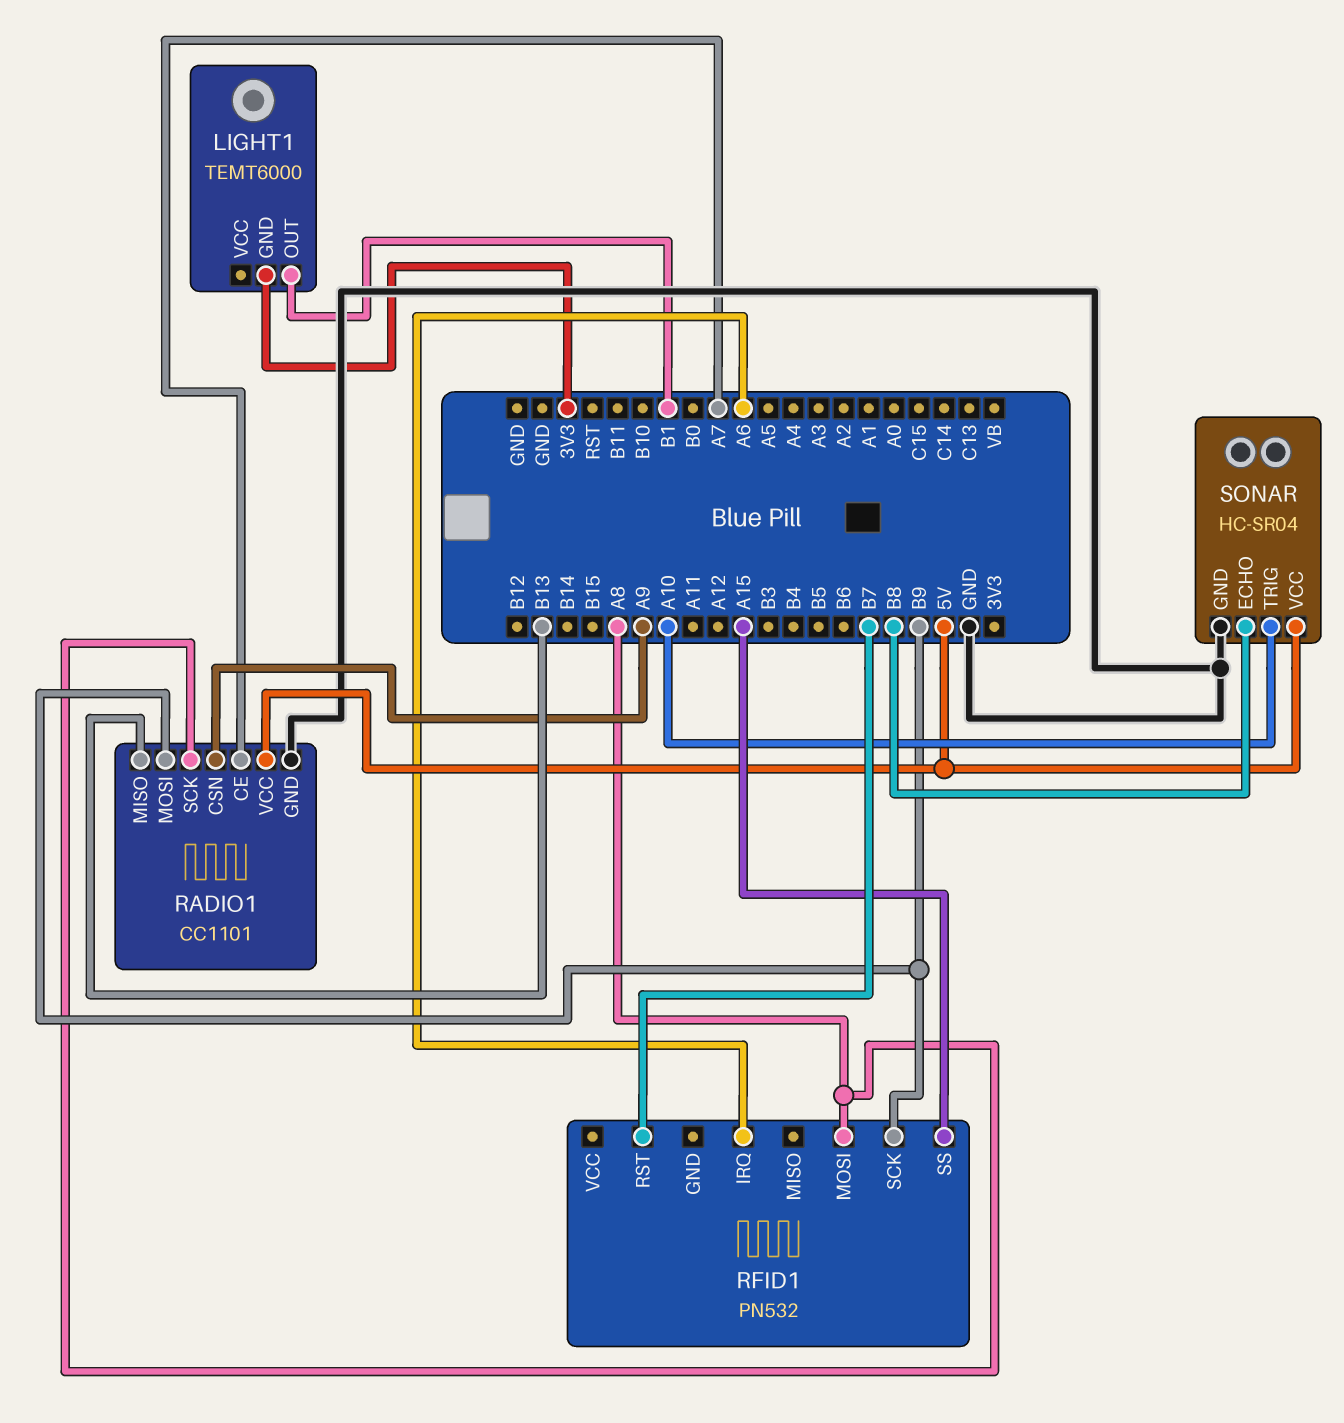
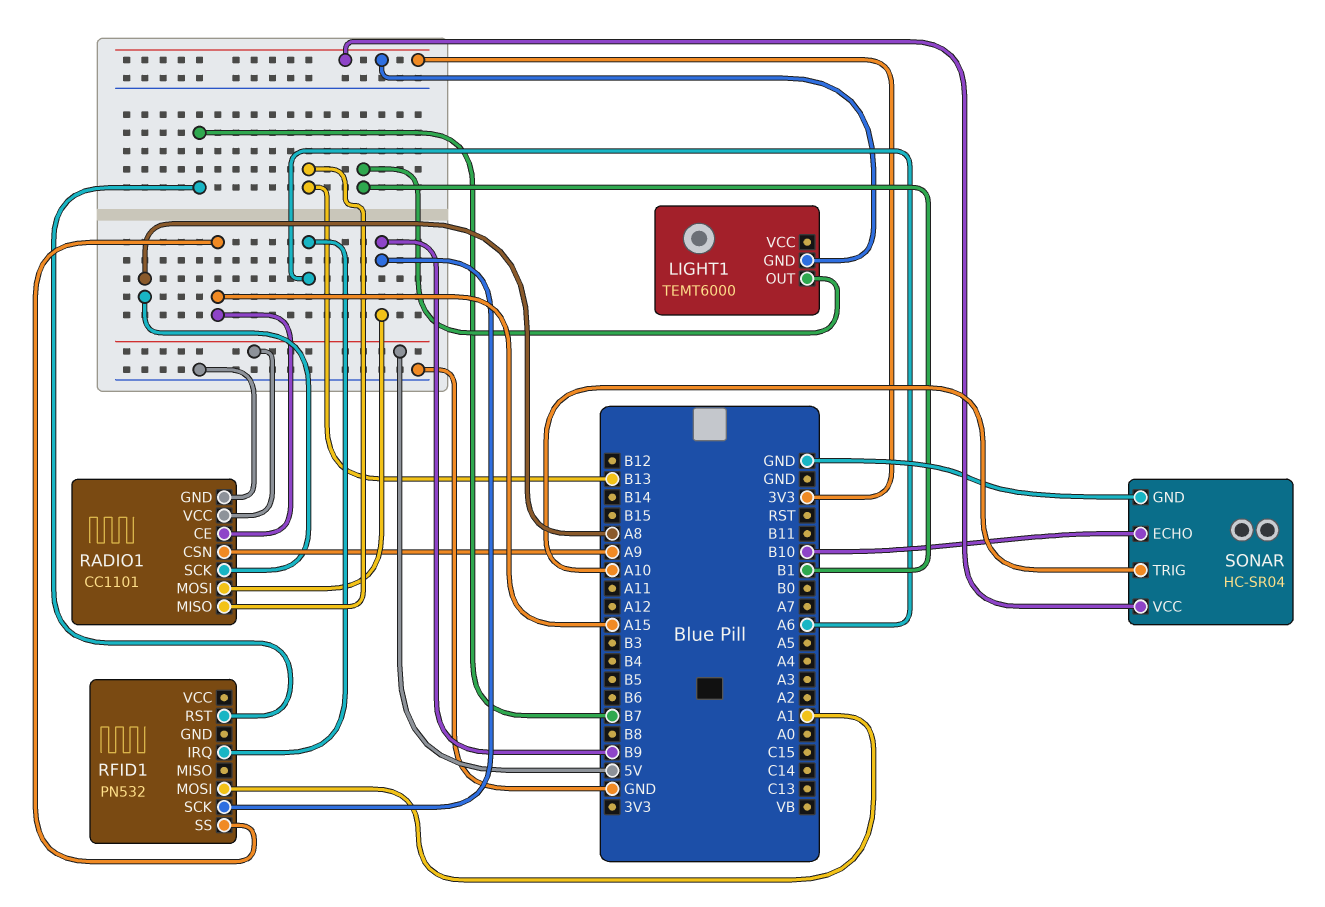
RADIO1 pin CE: A7 -> A15
RFID1 pin MOSI: A8 -> A1
SONAR pin ECHO: B8 -> B10
SONAR pin VCC: 5V -> 3V3

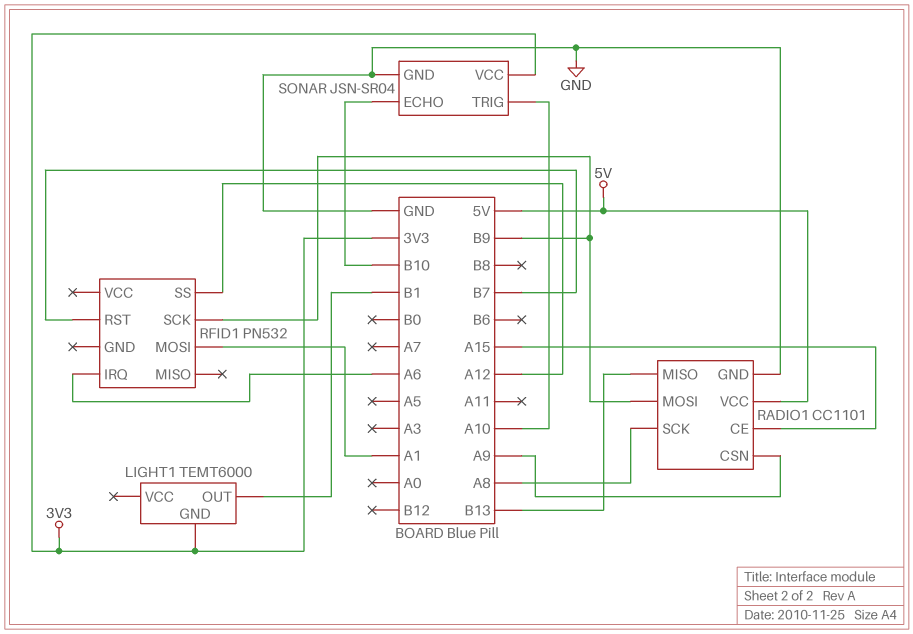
RFID1 pin SS: A15 -> A12
SONAR: HC-SR04 -> JSN-SR04

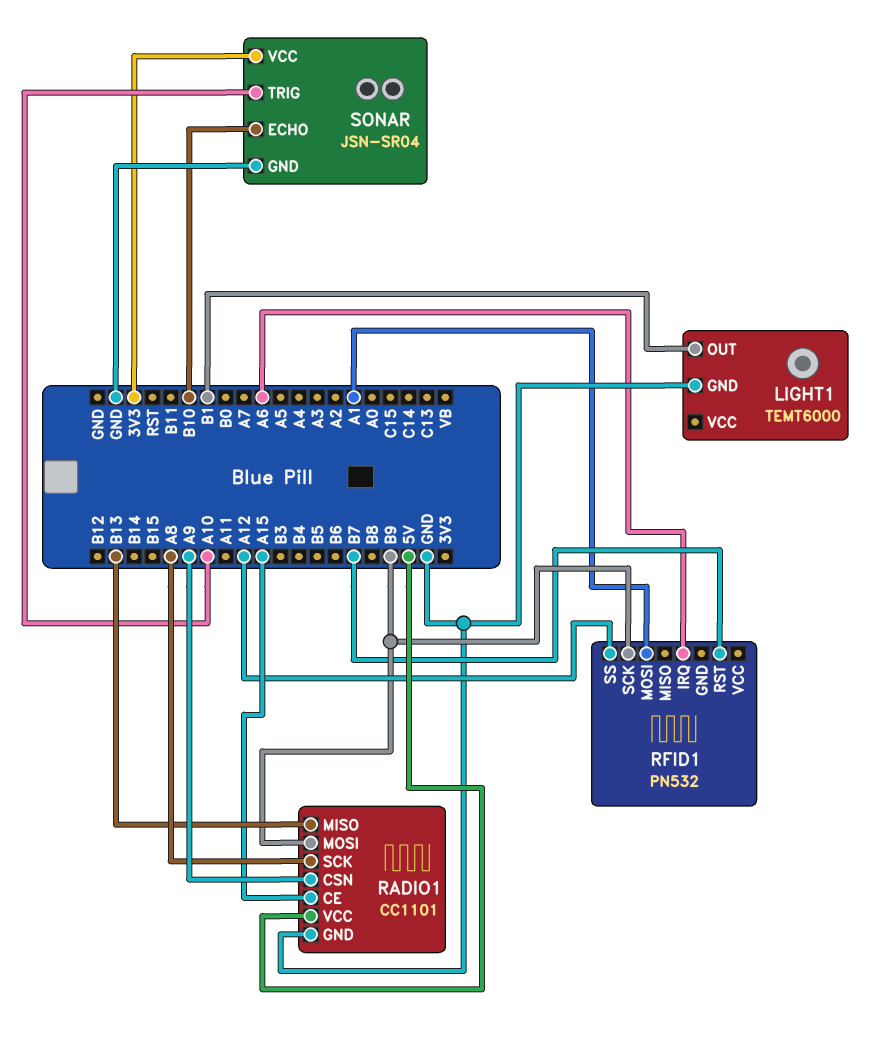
LIGHT1 pin GND: 3V3 -> GND

